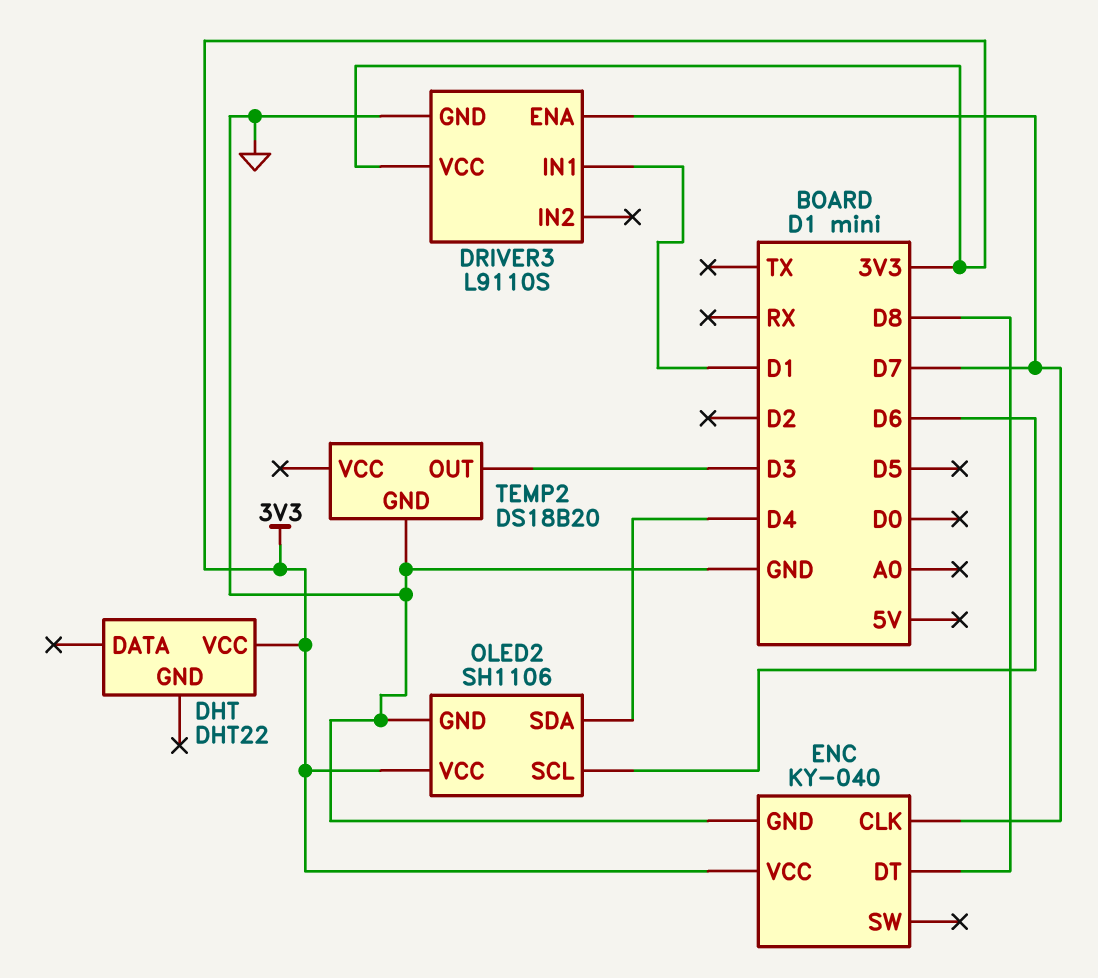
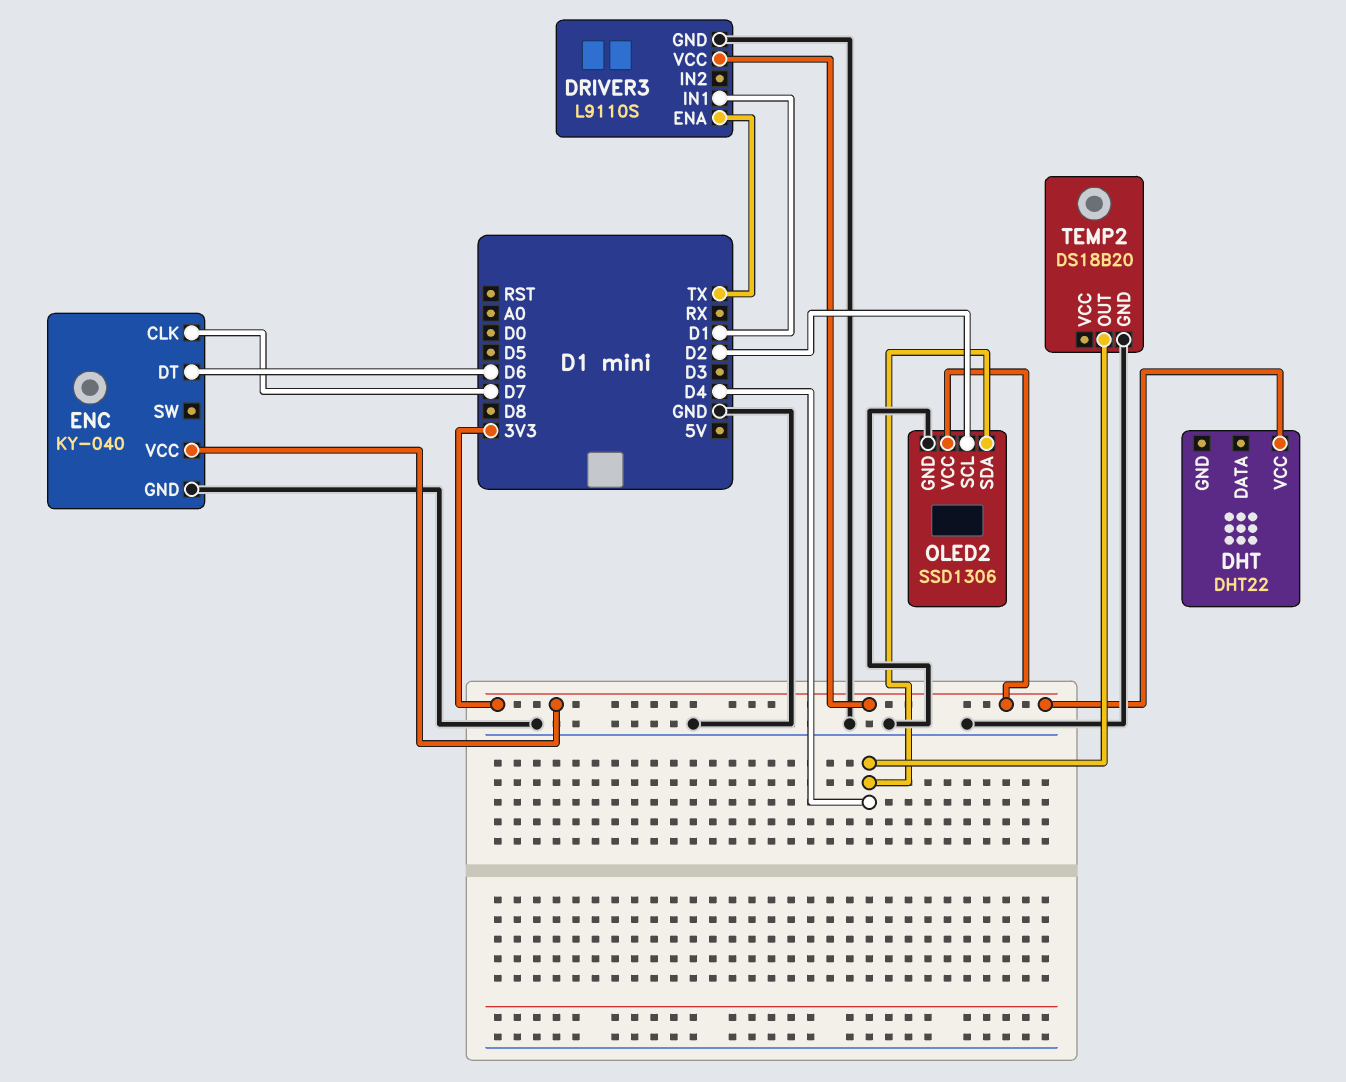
DRIVER3 pin ENA: D7 -> TX
ENC pin DT: D8 -> D6
OLED2: SH1106 -> SSD1306
OLED2 pin SCL: D6 -> D2
TEMP2 pin OUT: D3 -> D4

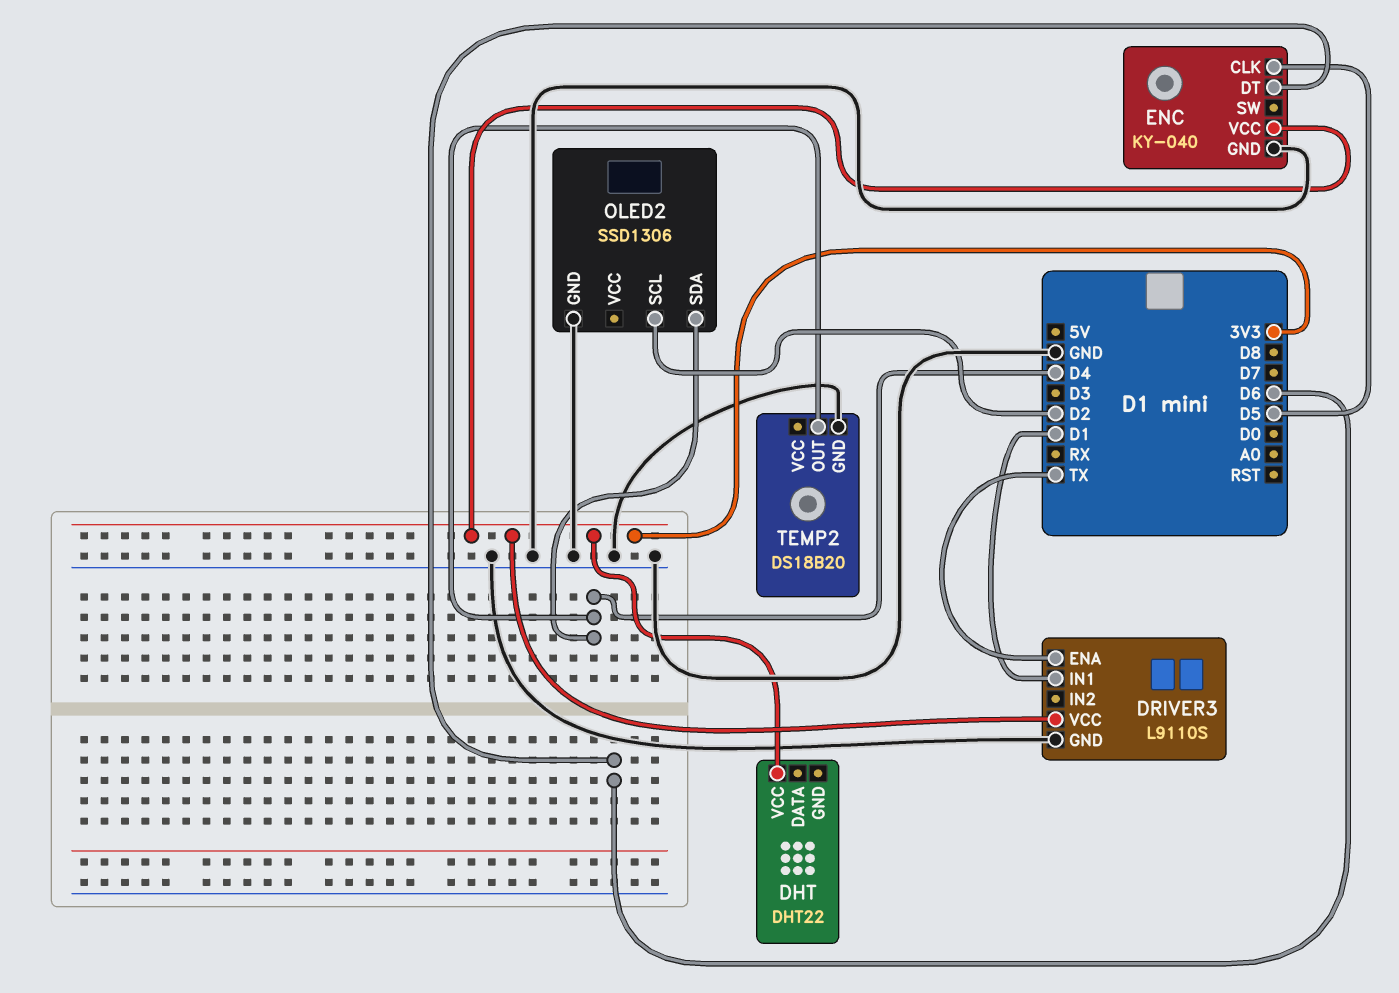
ENC pin CLK: D7 -> D5
OLED2 pin VCC: 3V3 -> none

